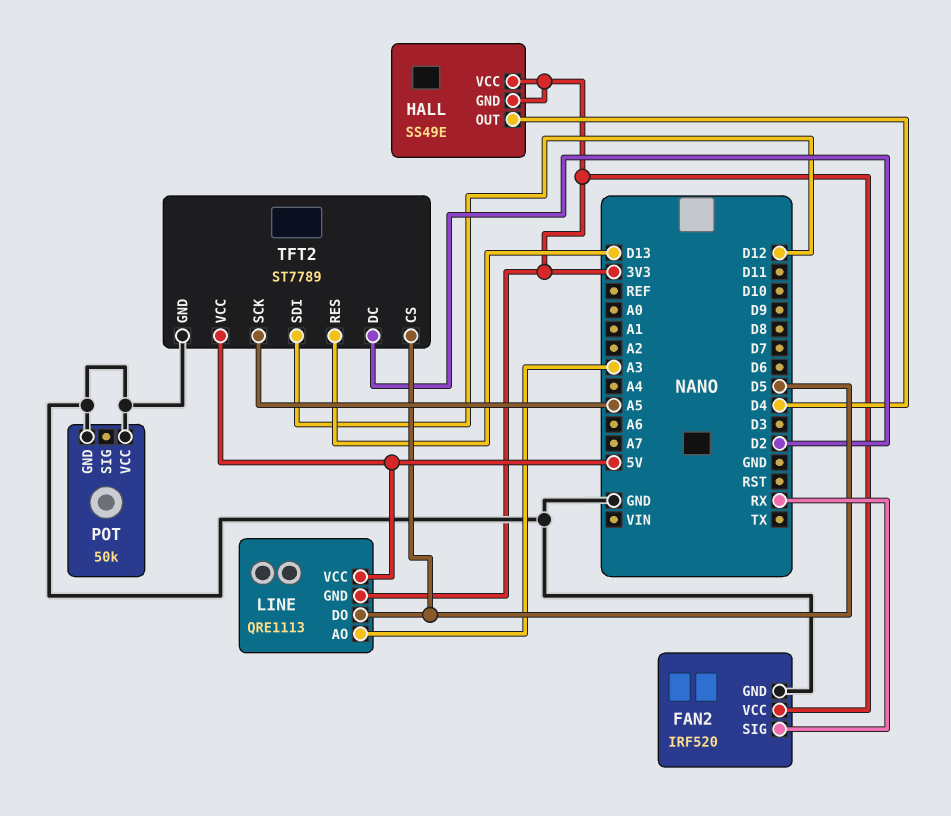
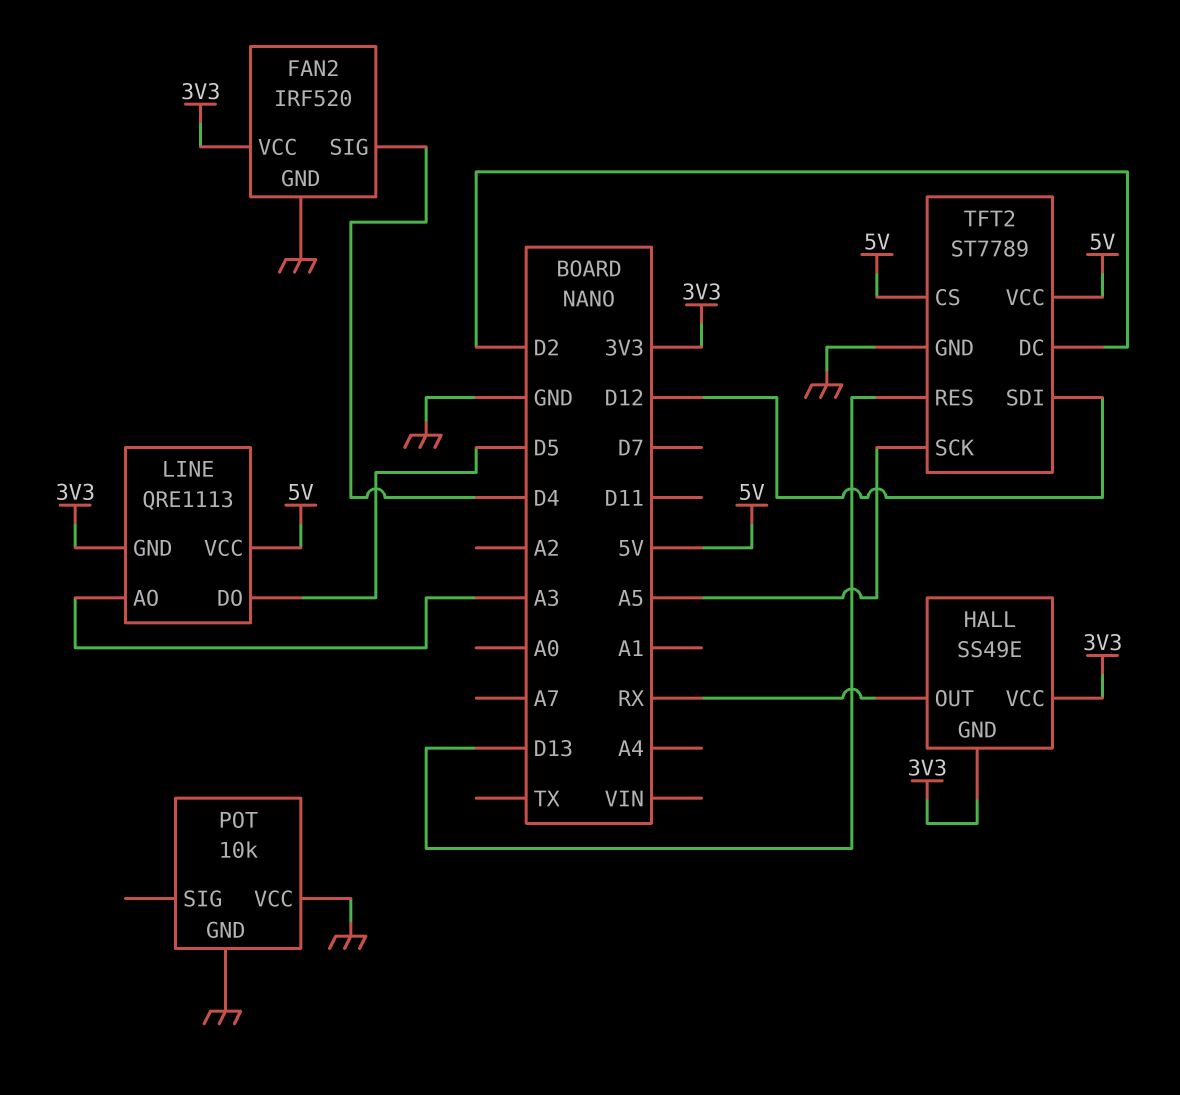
FAN2 pin SIG: RX -> D4
HALL pin OUT: D4 -> RX
POT: 50k -> 10k
TFT2 pin CS: D5 -> 5V

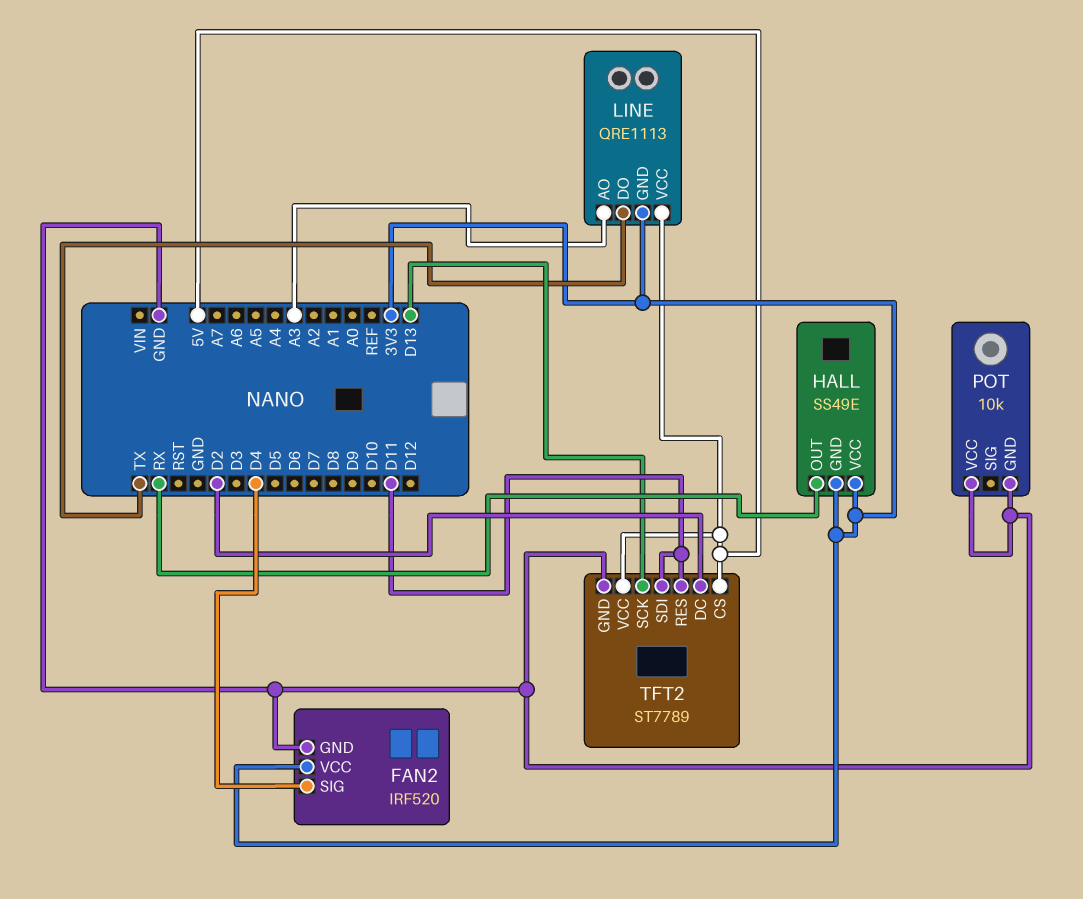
LINE pin DO: D5 -> TX
TFT2 pin RES: D13 -> D11
TFT2 pin SCK: A5 -> D13
TFT2 pin SDI: D12 -> D11

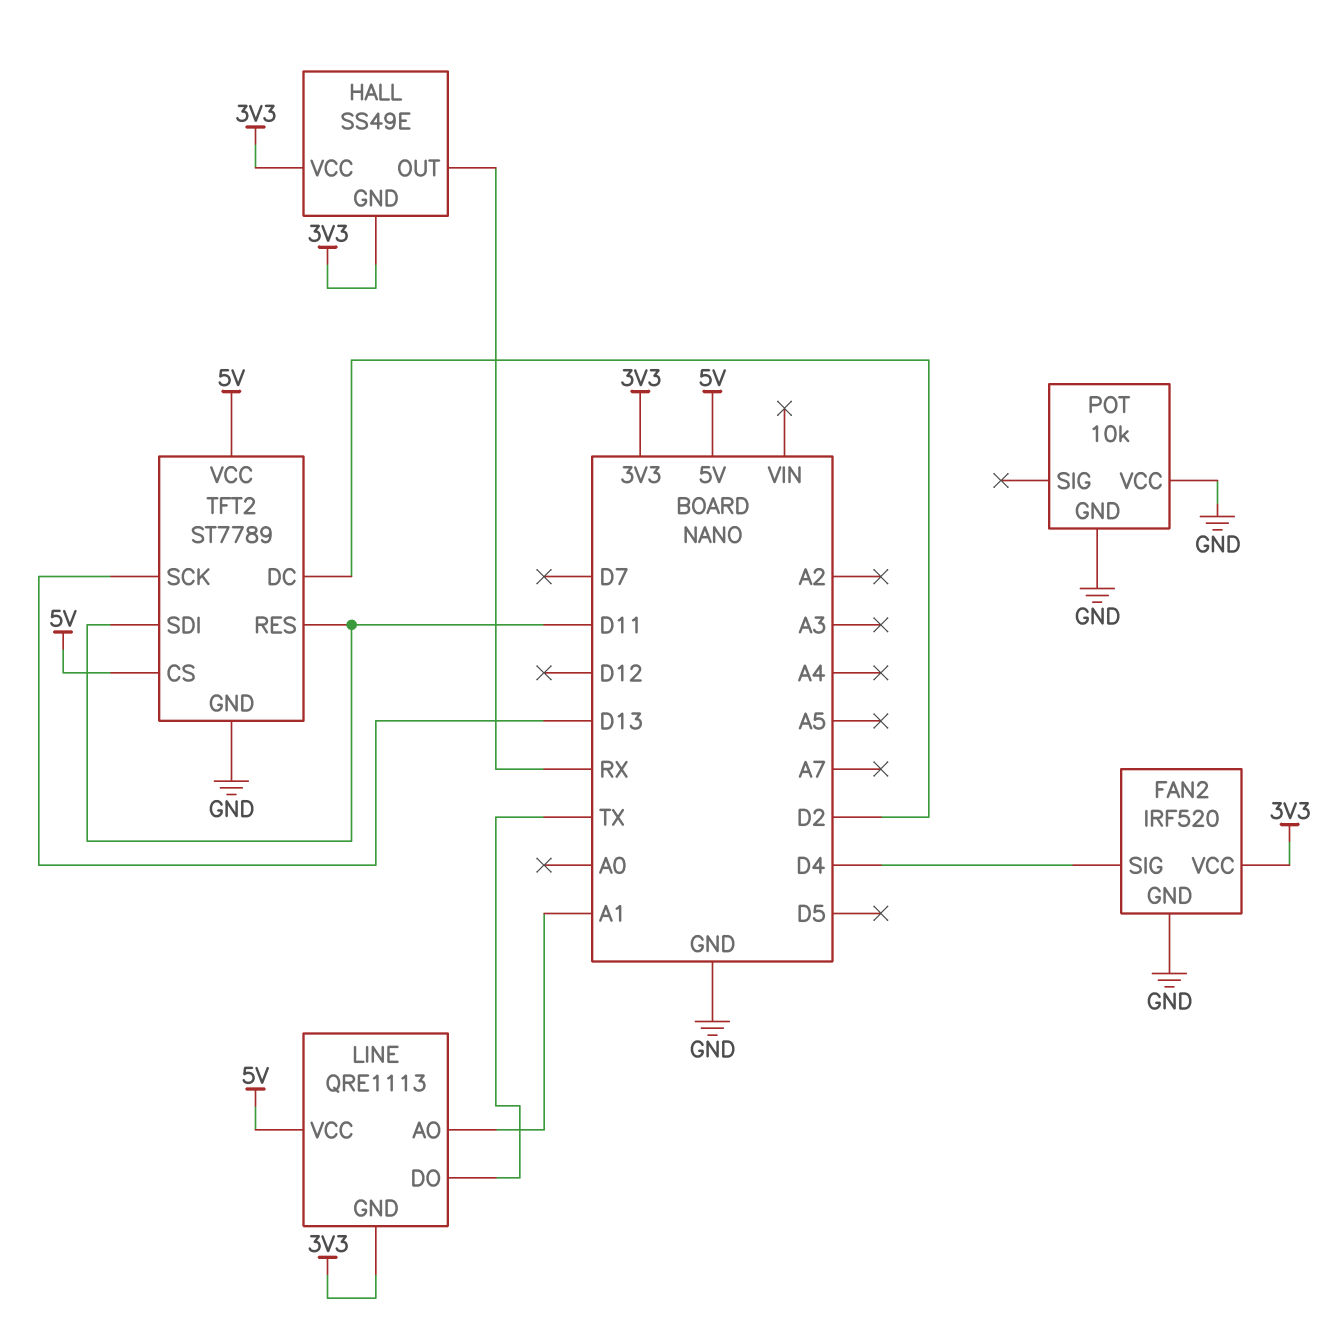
LINE pin AO: A3 -> A1

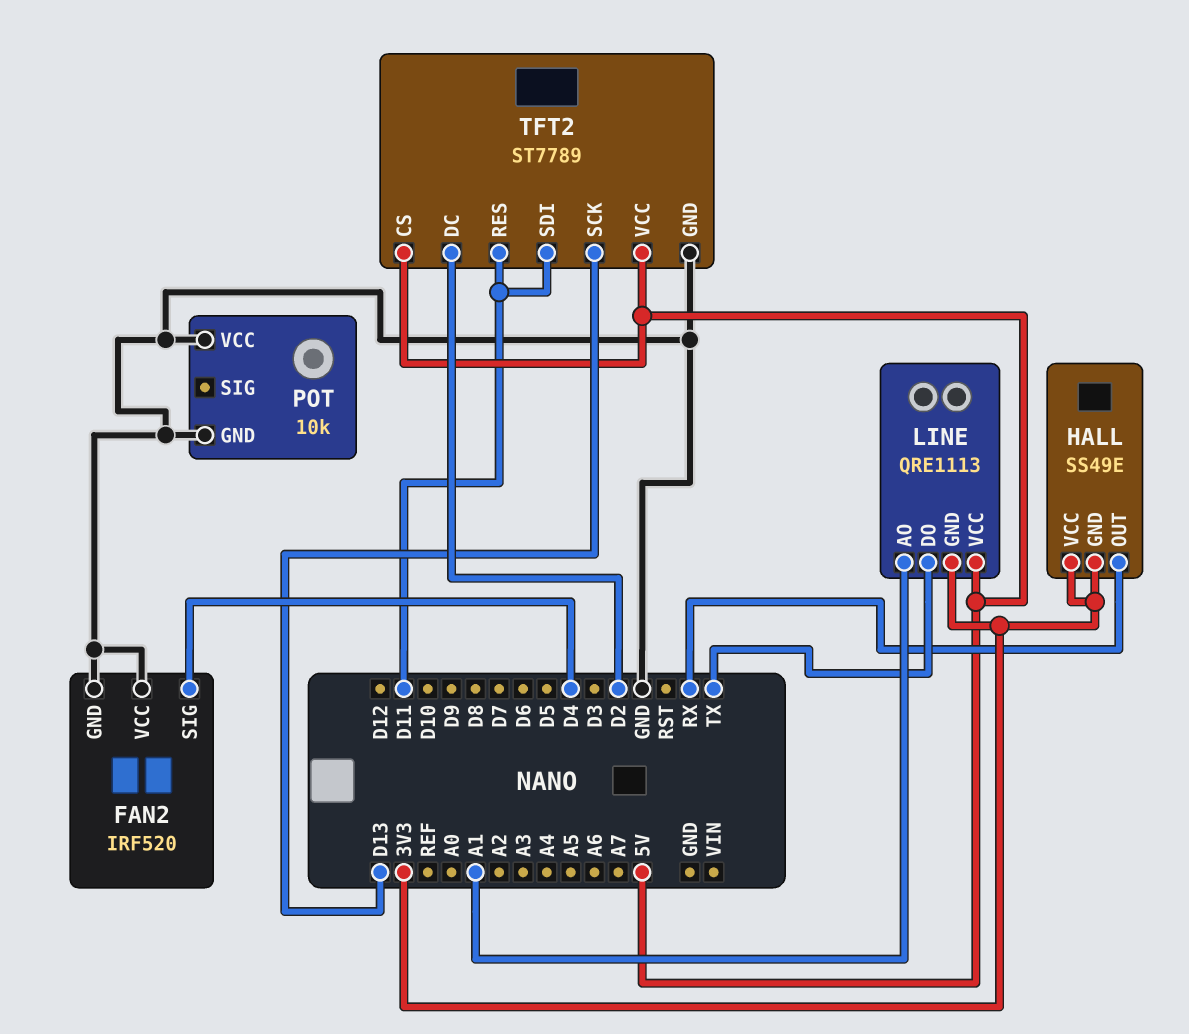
FAN2 pin VCC: 3V3 -> GND

